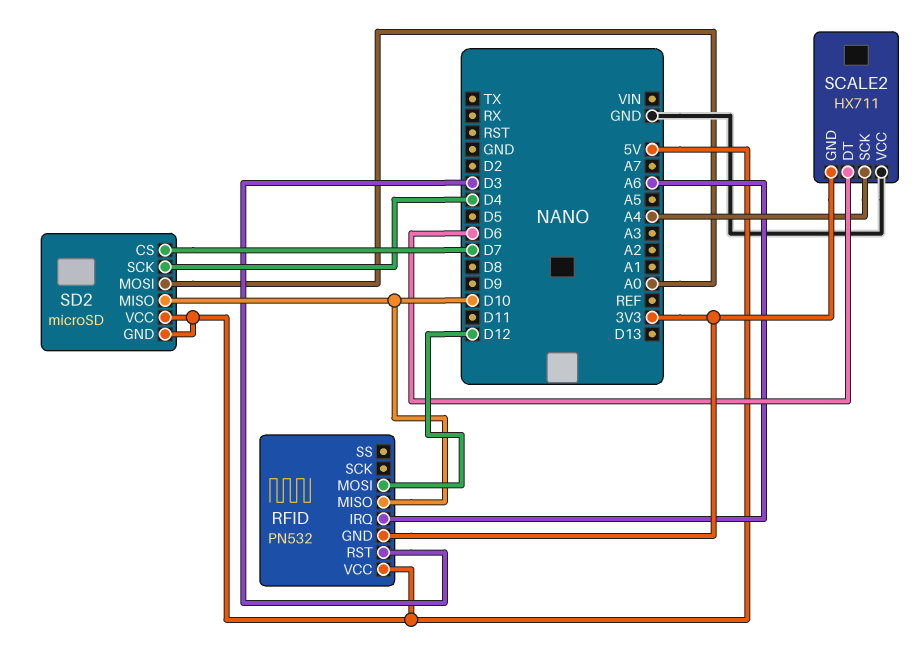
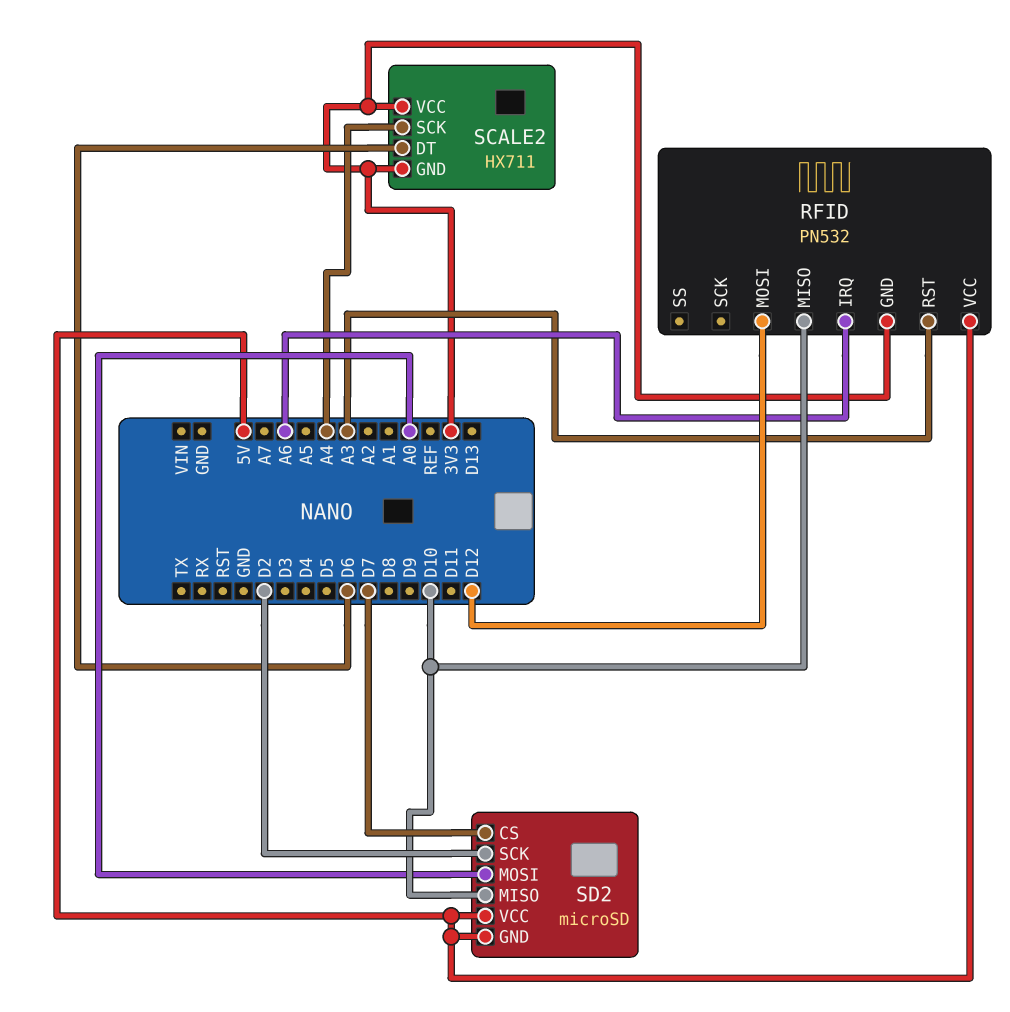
RFID pin RST: D3 -> A3
SCALE2 pin VCC: GND -> 3V3
SD2 pin SCK: D4 -> D2

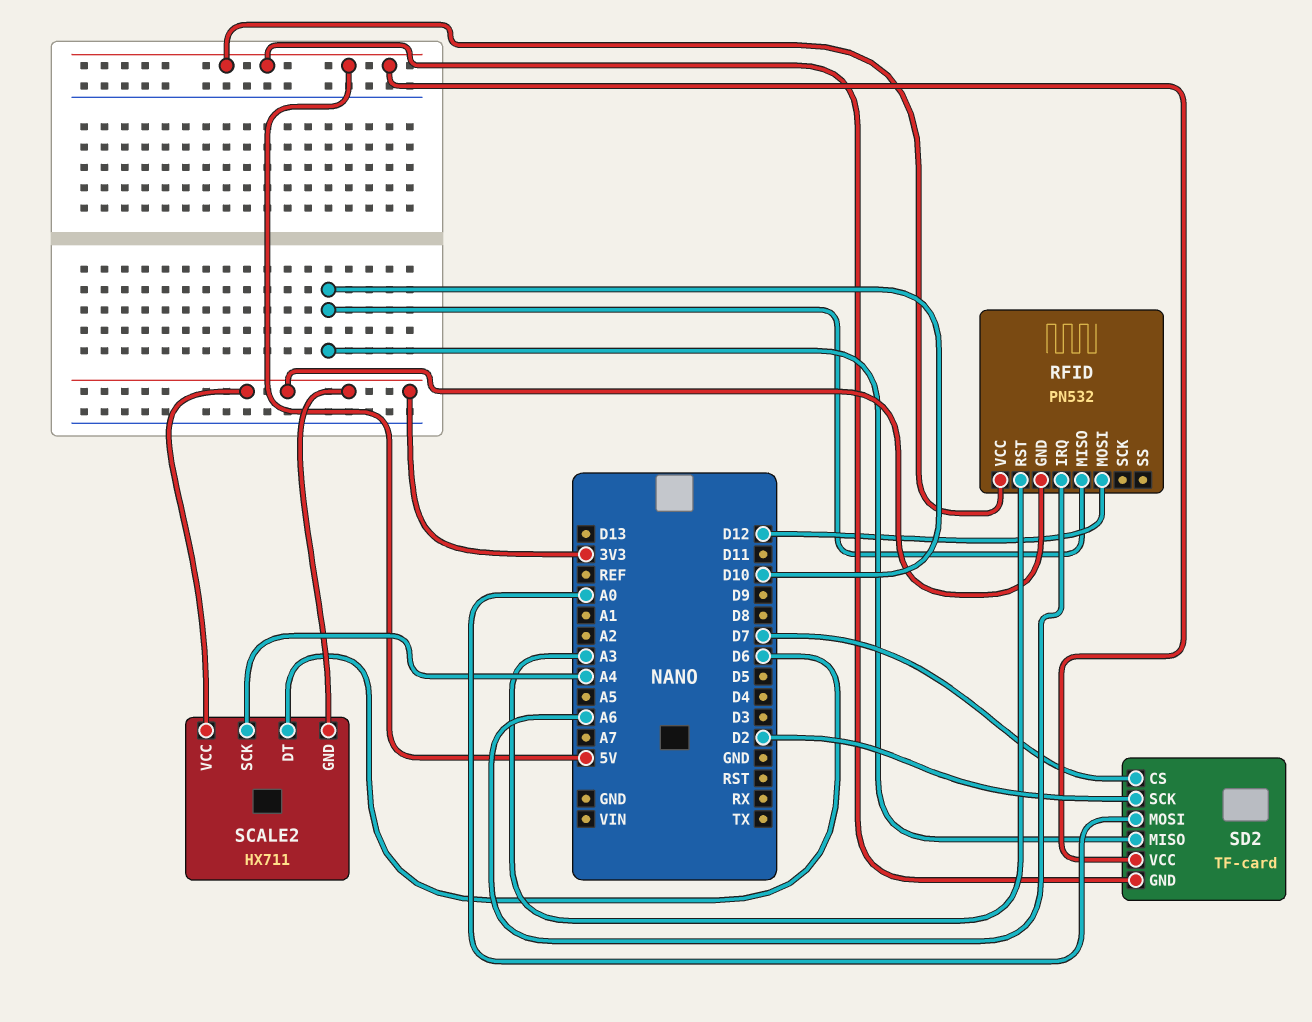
SD2: microSD -> TF-card

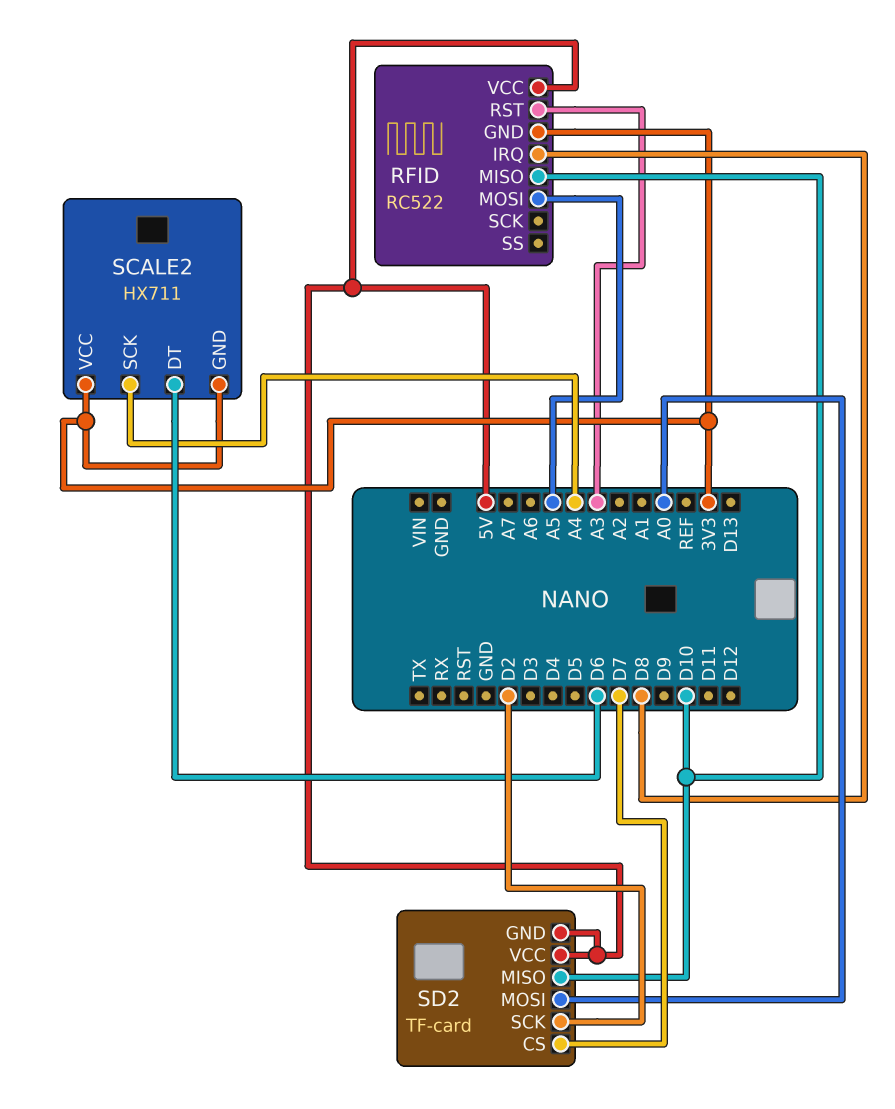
RFID: PN532 -> RC522
RFID pin IRQ: A6 -> D8
RFID pin MOSI: D12 -> A5

